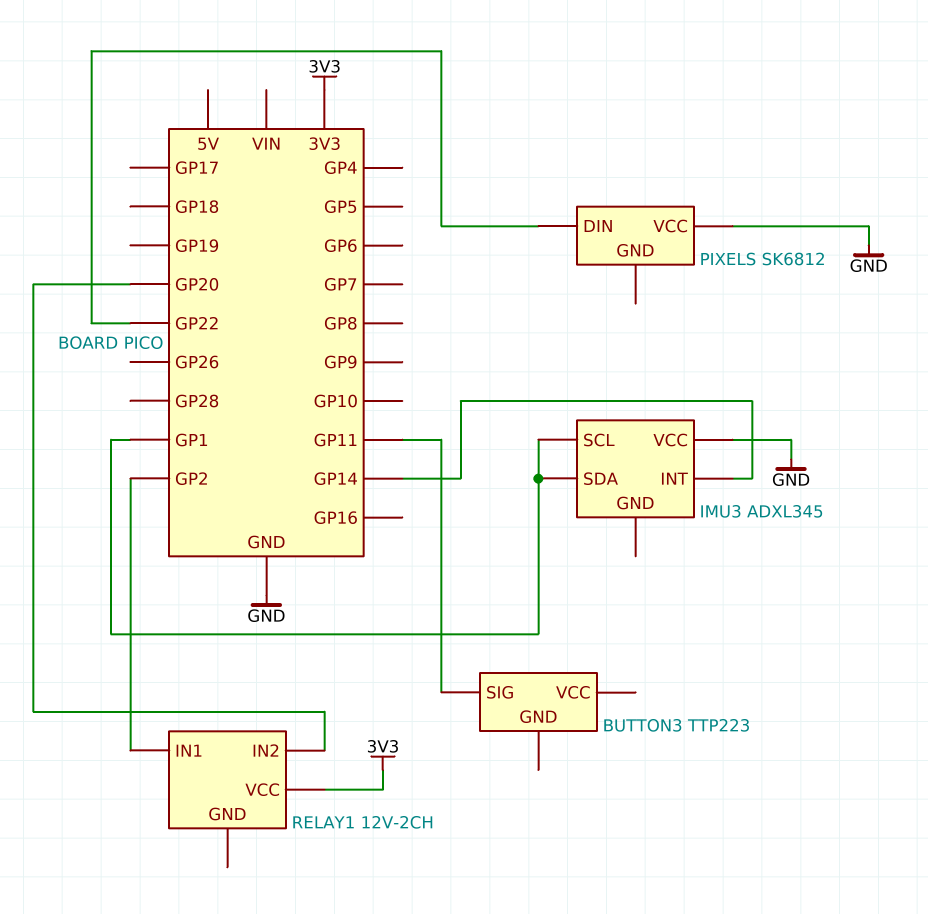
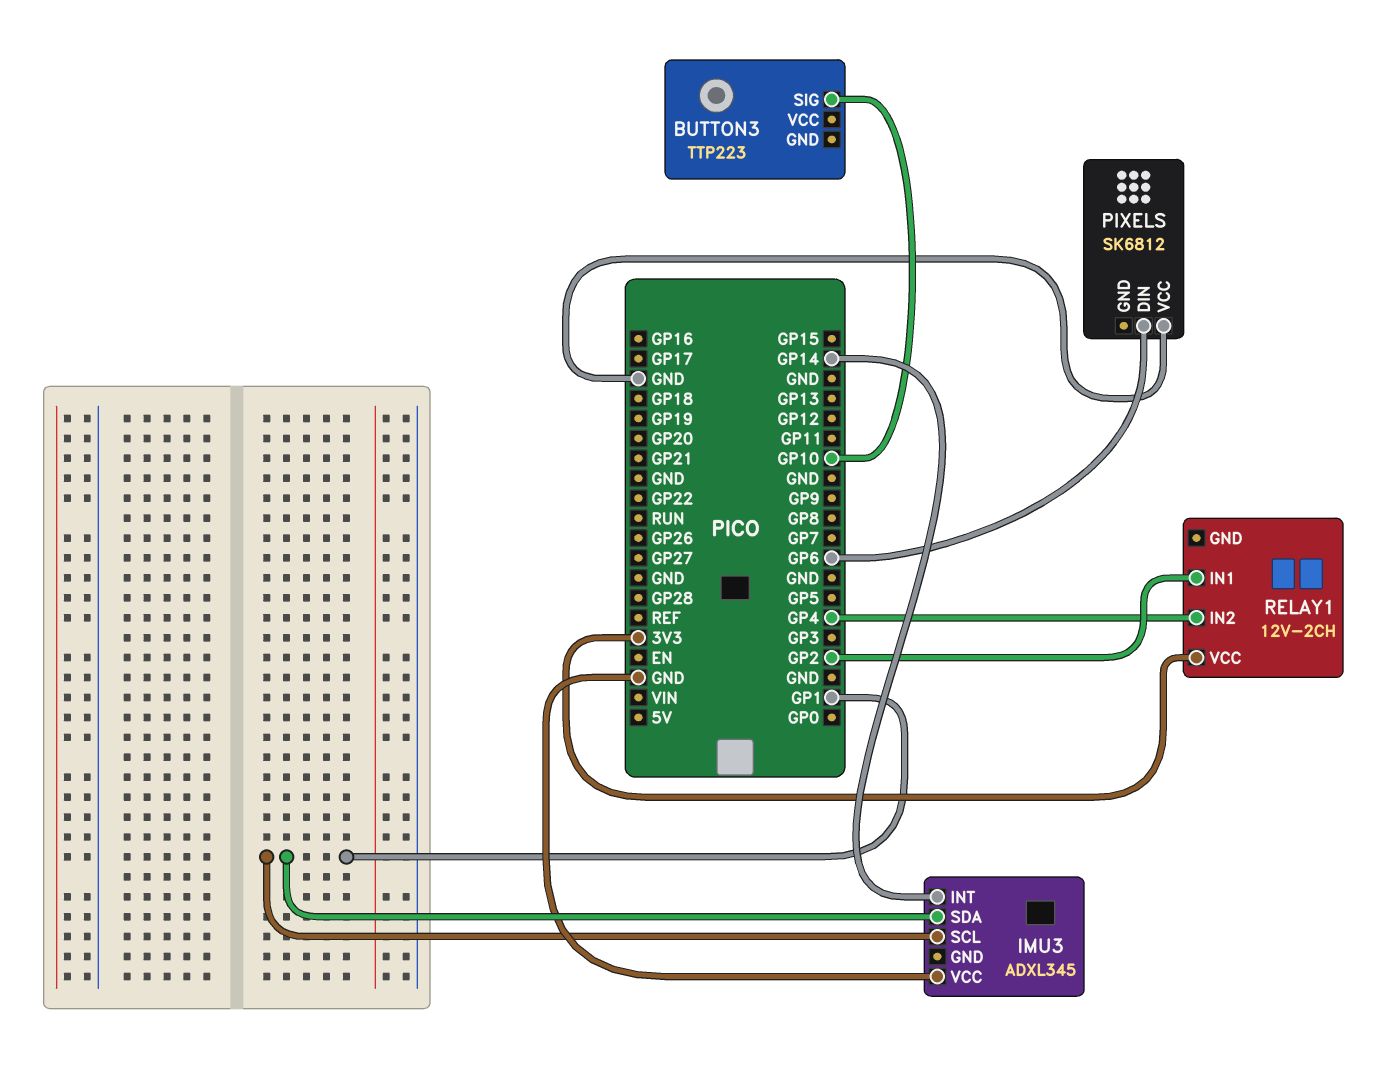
BUTTON3 pin SIG: GP11 -> GP10
PIXELS pin DIN: GP22 -> GP6
RELAY1 pin IN2: GP20 -> GP4

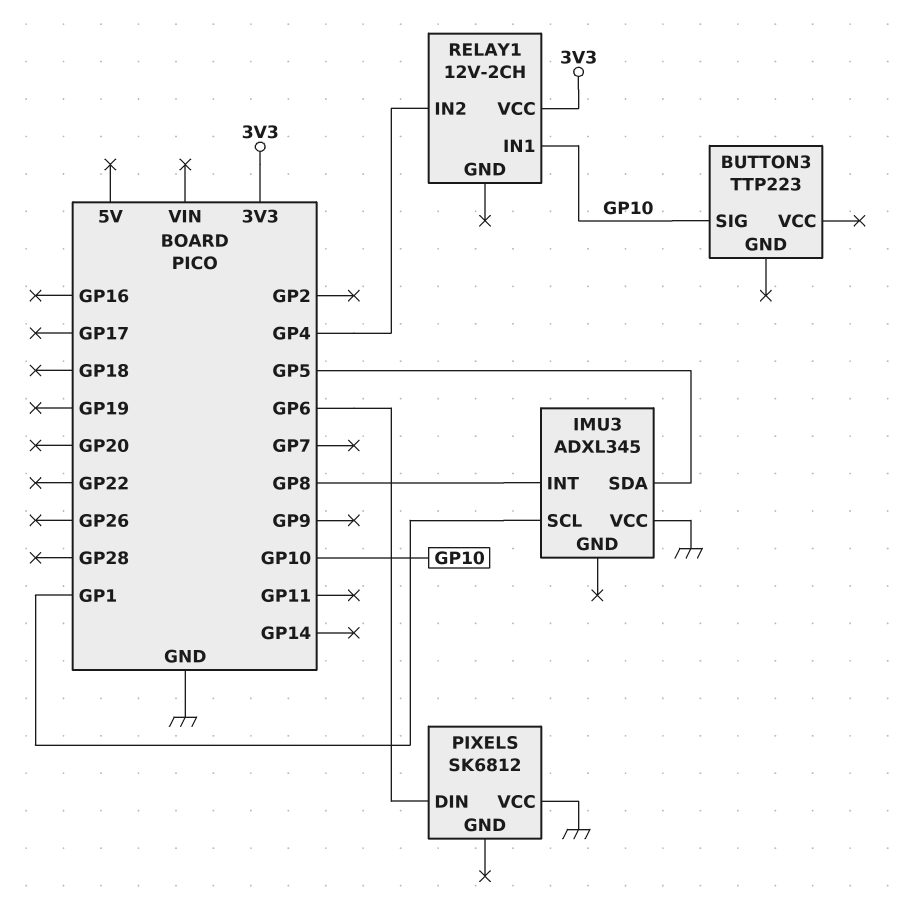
IMU3 pin INT: GP14 -> GP8
IMU3 pin SDA: GP1 -> GP5
RELAY1 pin IN1: GP2 -> GP10

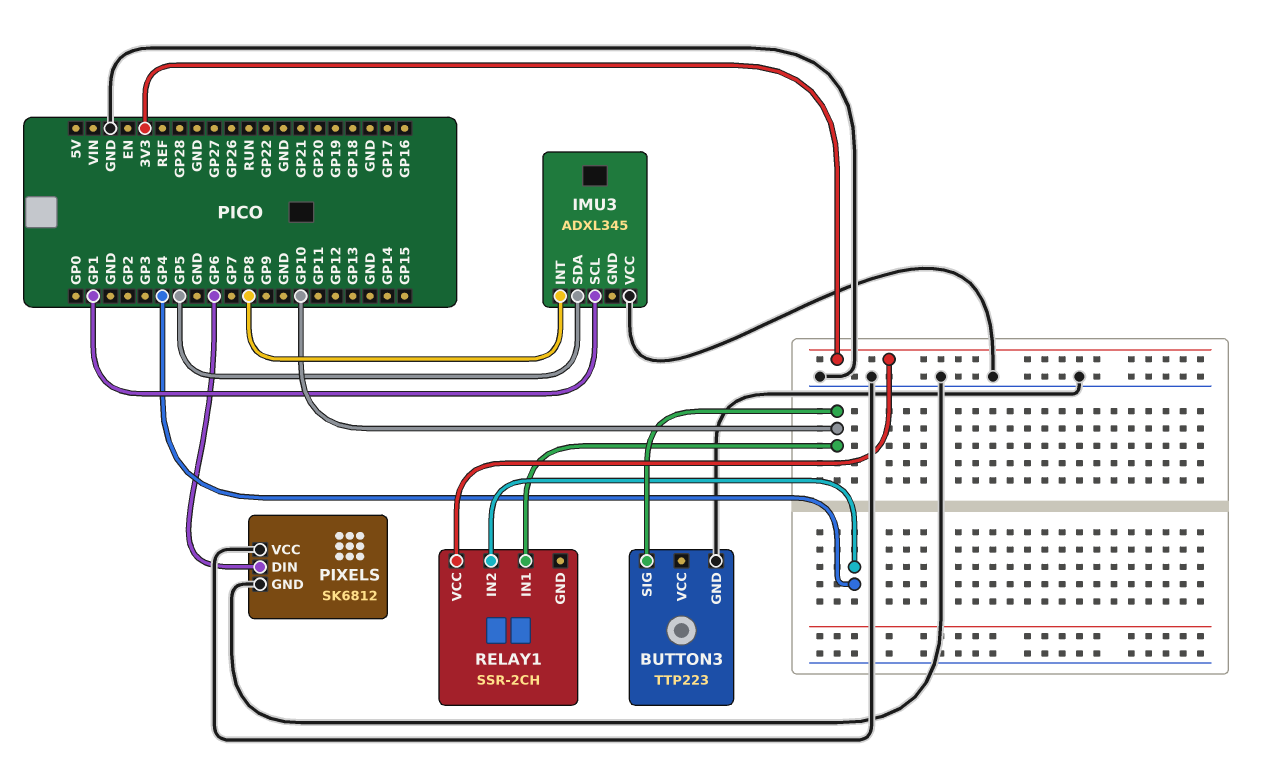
BUTTON3 pin GND: none -> GND
PIXELS pin GND: none -> GND
RELAY1: 12V-2CH -> SSR-2CH

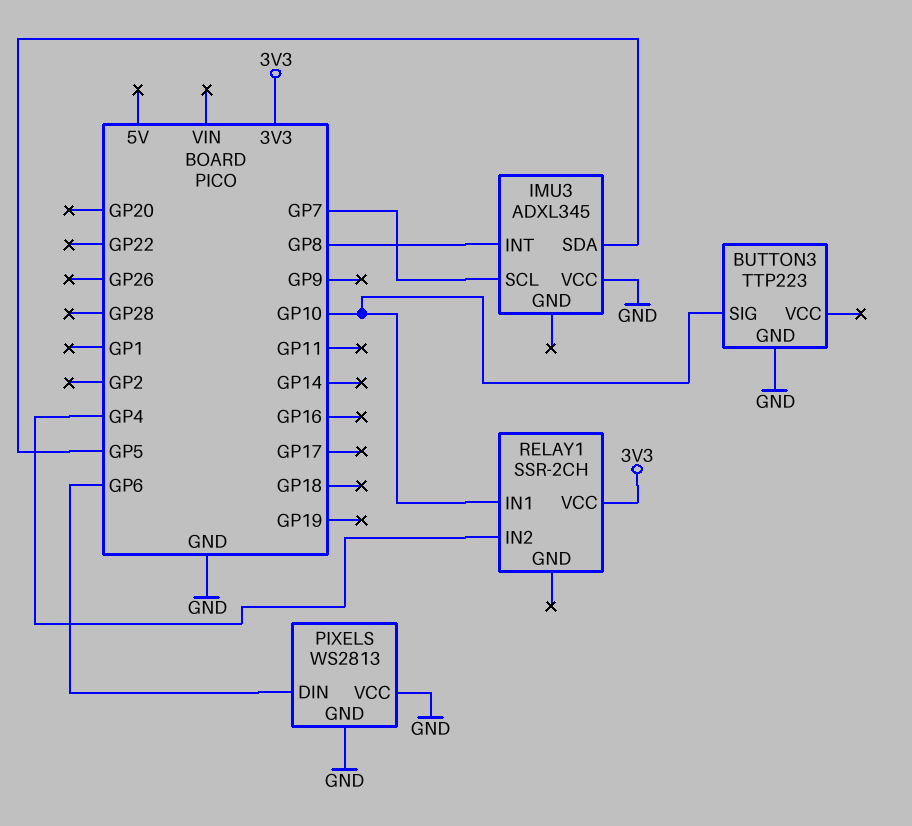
IMU3 pin SCL: GP1 -> GP7
PIXELS: SK6812 -> WS2813

